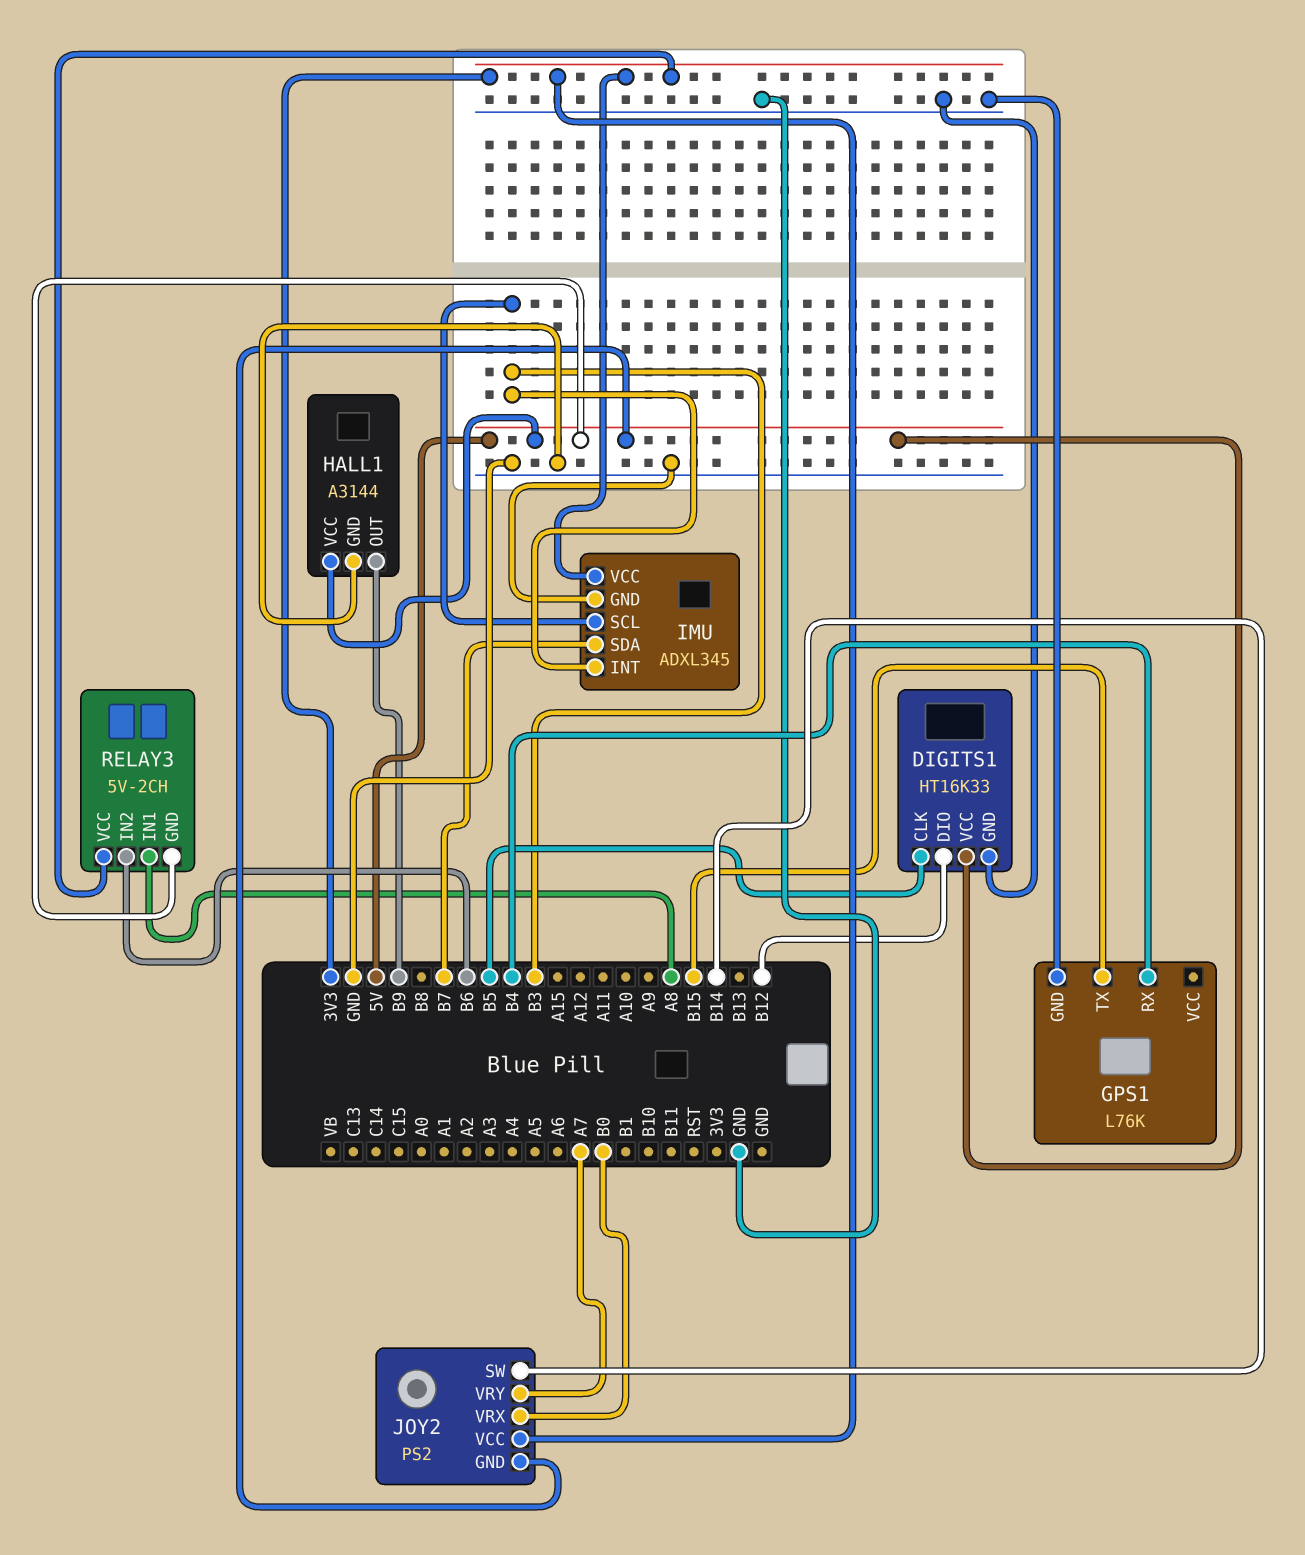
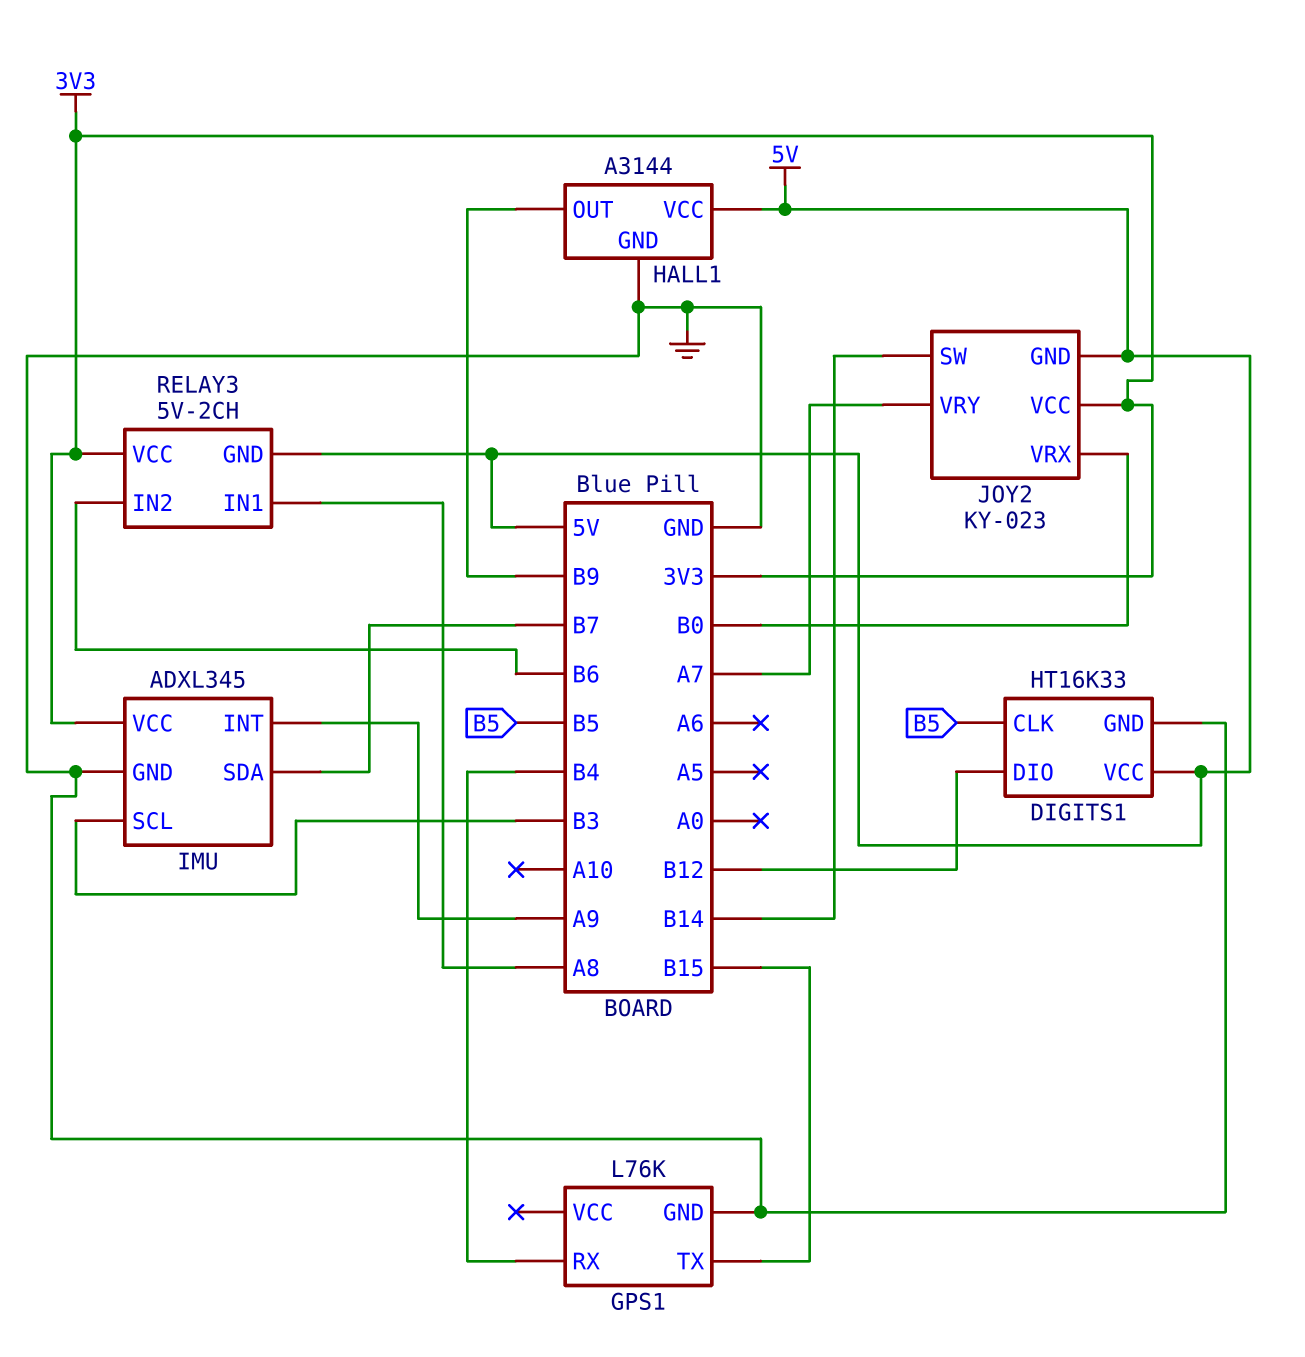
IMU pin INT: B3 -> A9
JOY2: PS2 -> KY-023

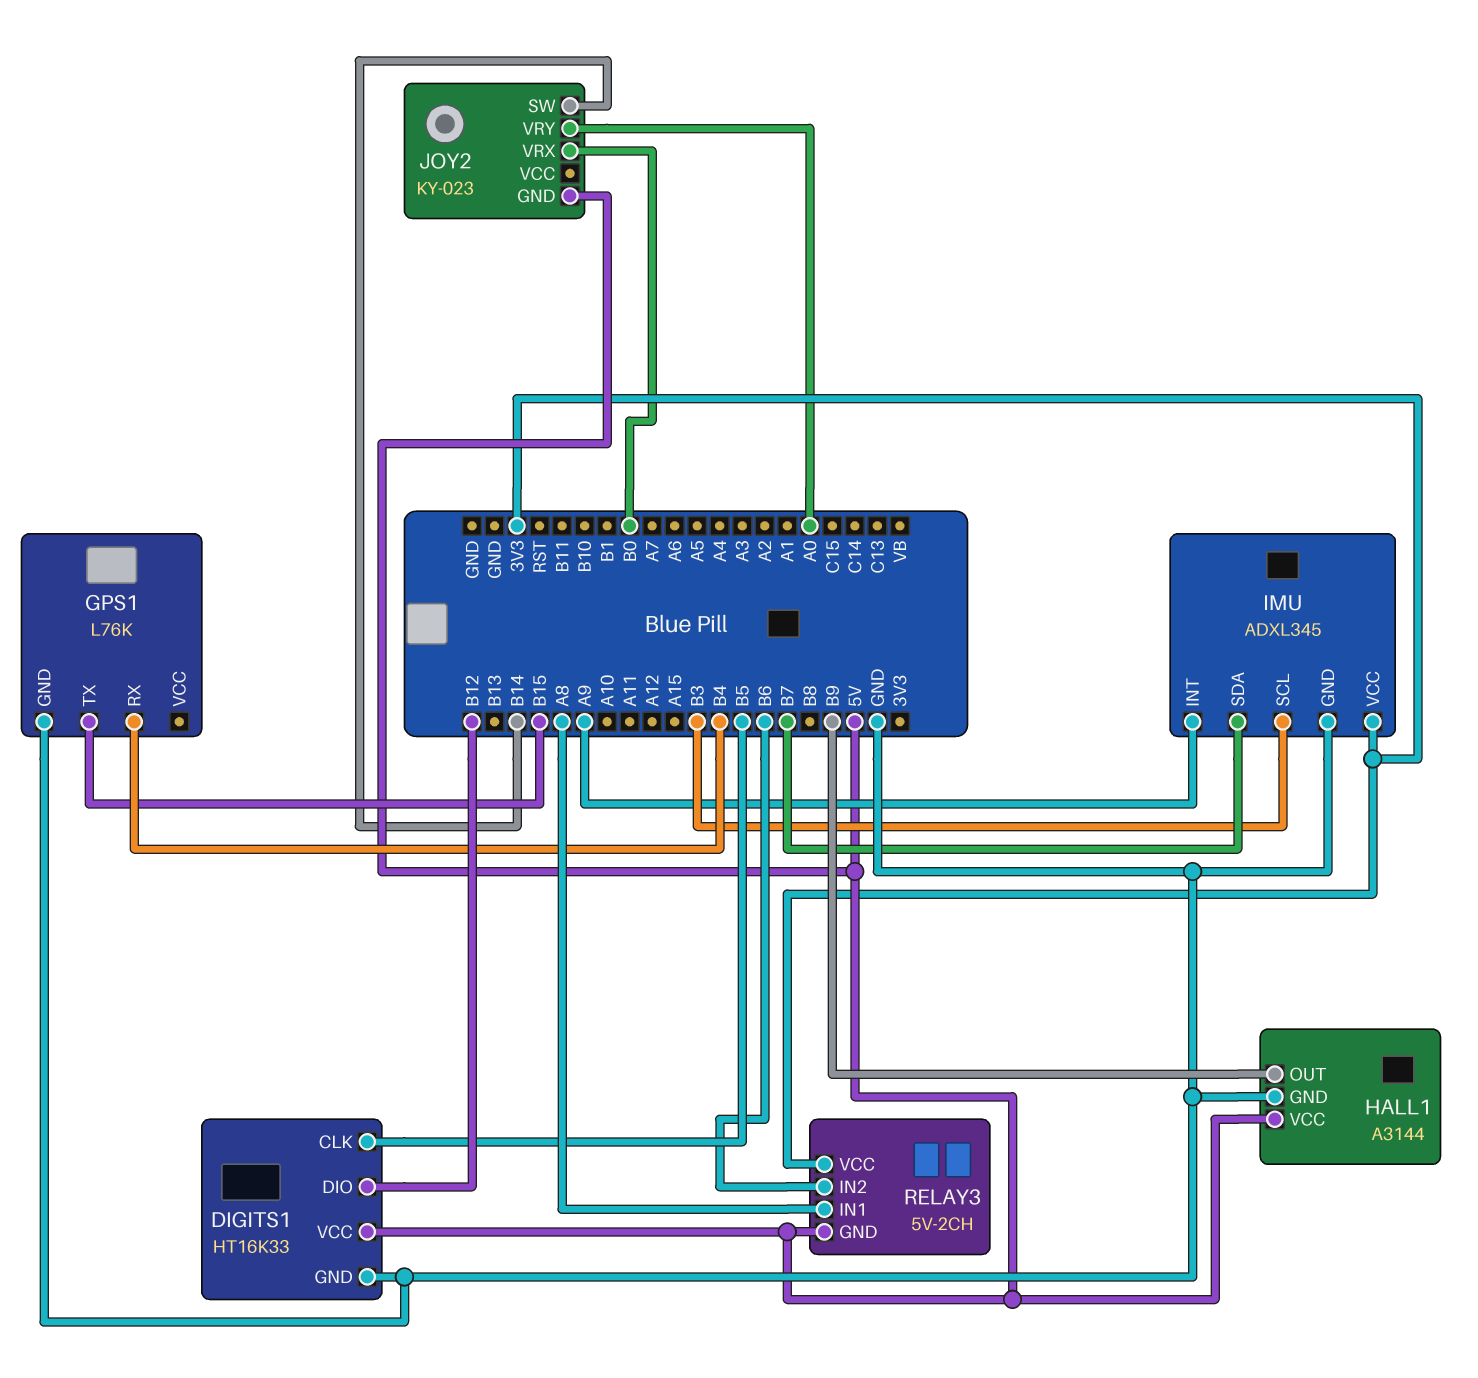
JOY2 pin VCC: 3V3 -> none
JOY2 pin VRY: A7 -> A0

